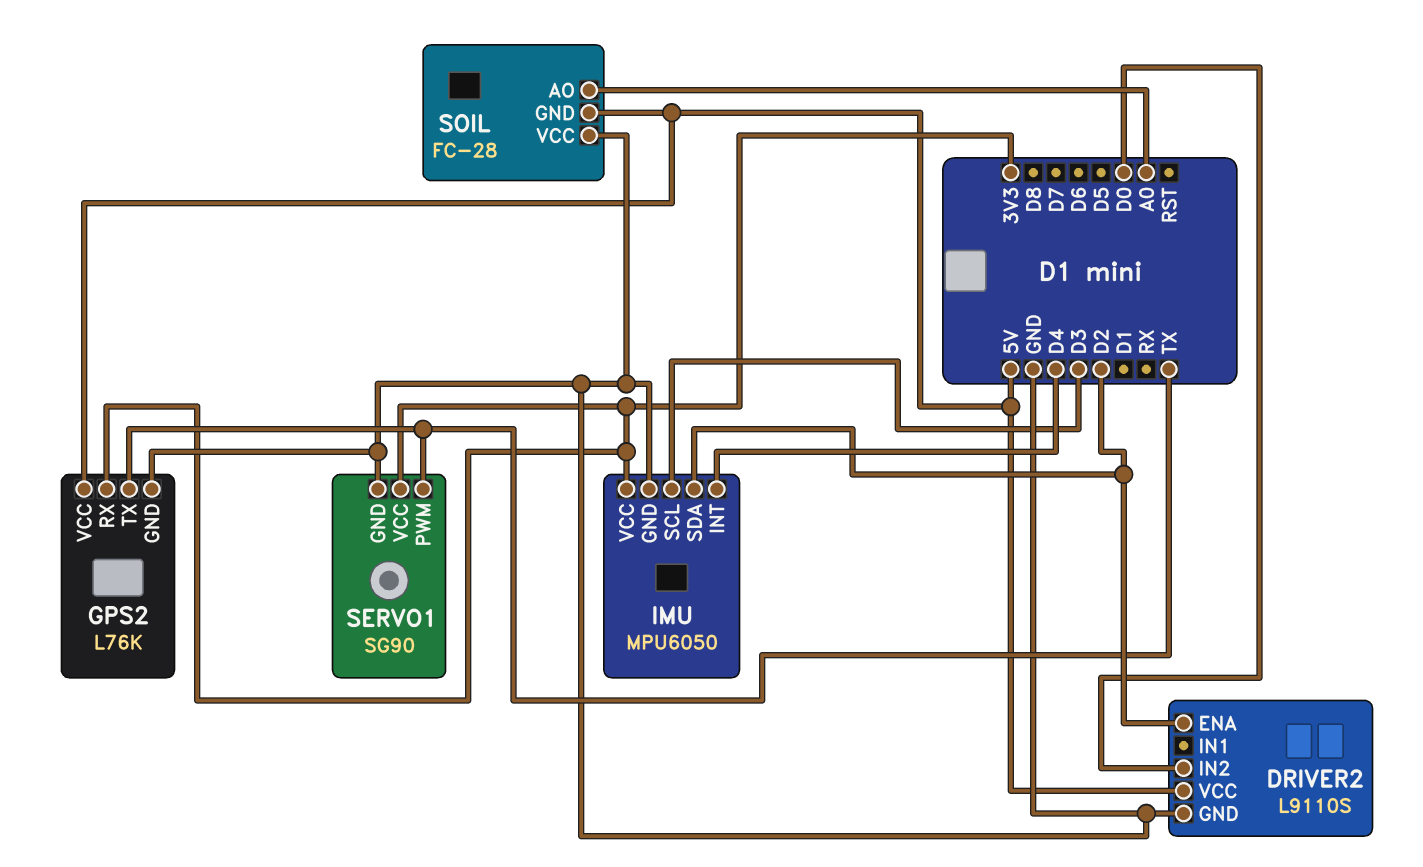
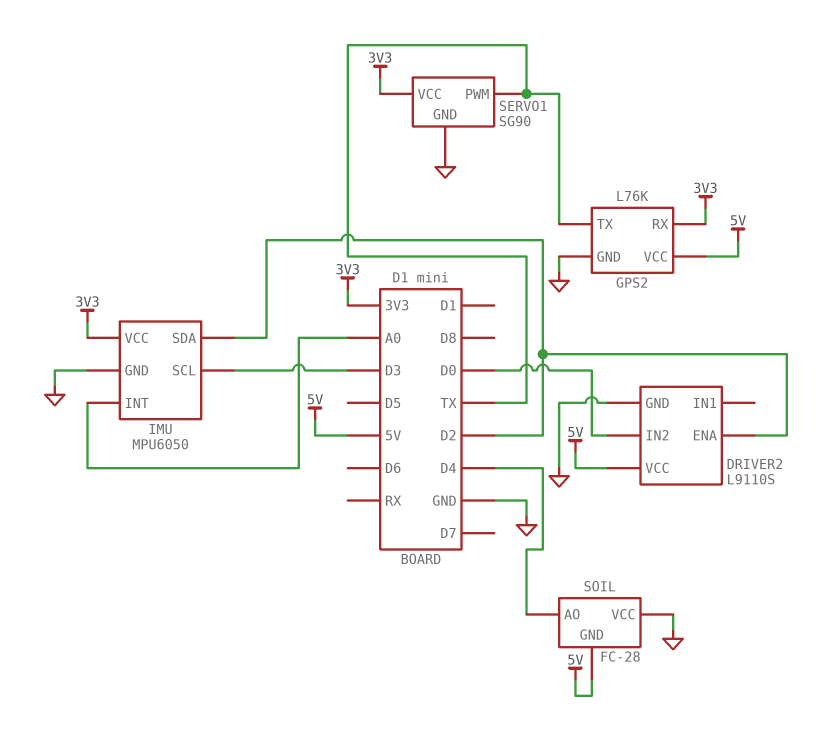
IMU pin INT: D4 -> A0
SOIL pin AO: A0 -> D4

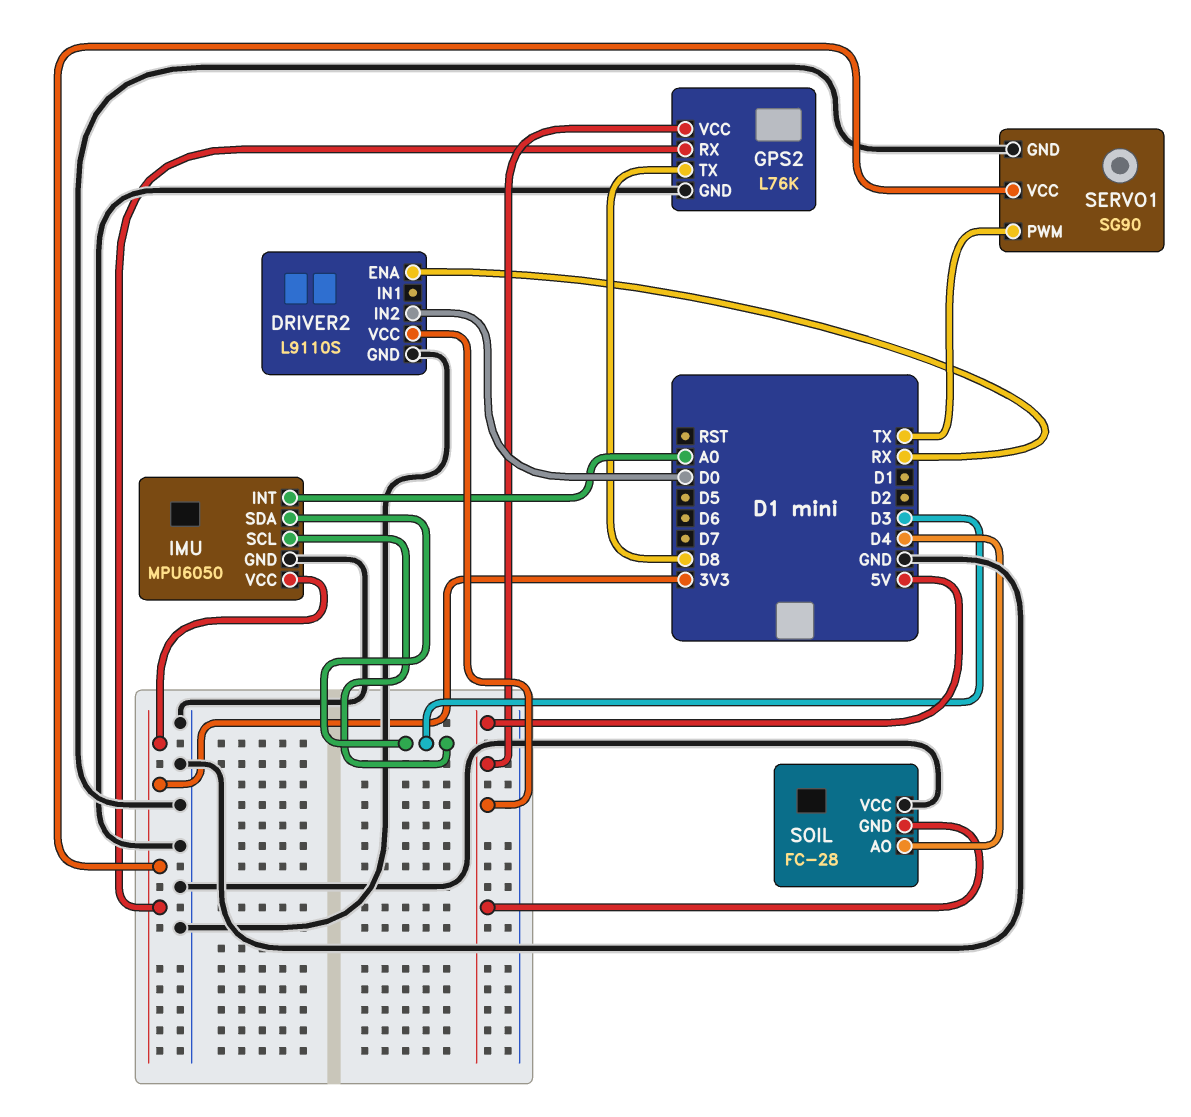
DRIVER2 pin ENA: D2 -> RX
GPS2 pin TX: TX -> D8
IMU pin SDA: D2 -> D3

